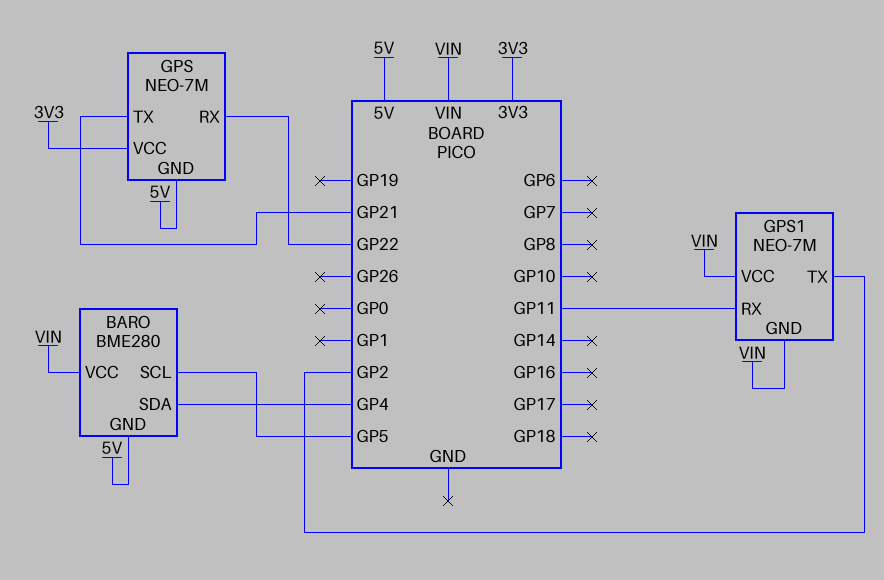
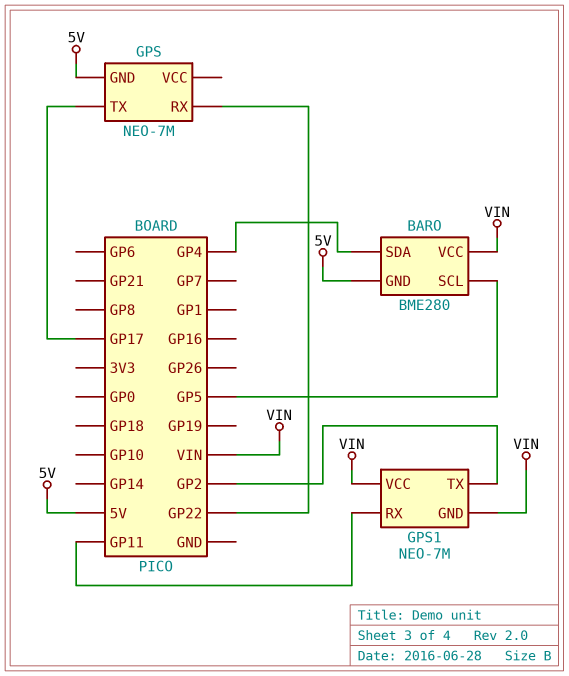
GPS pin TX: GP21 -> GP17
GPS pin VCC: 3V3 -> none

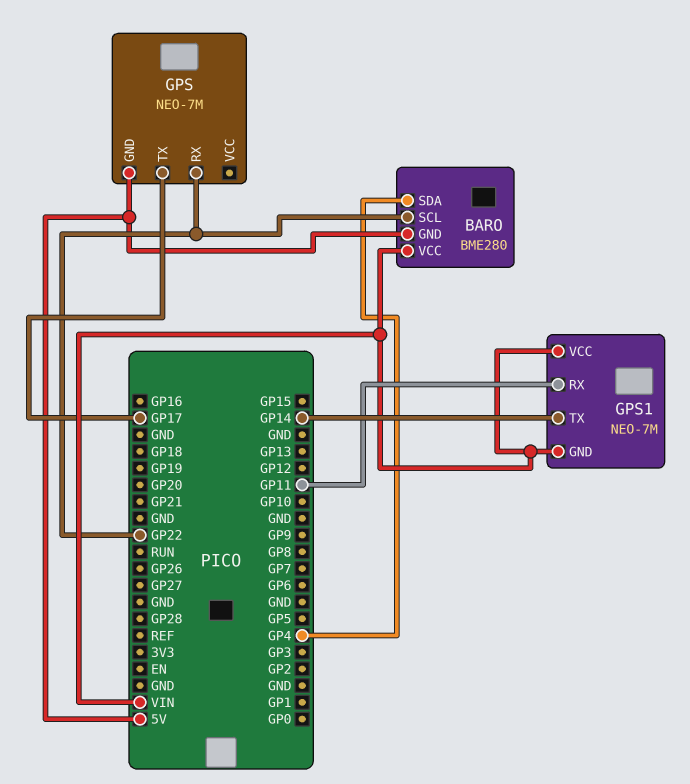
BARO pin SCL: GP5 -> GP22
GPS1 pin TX: GP2 -> GP14

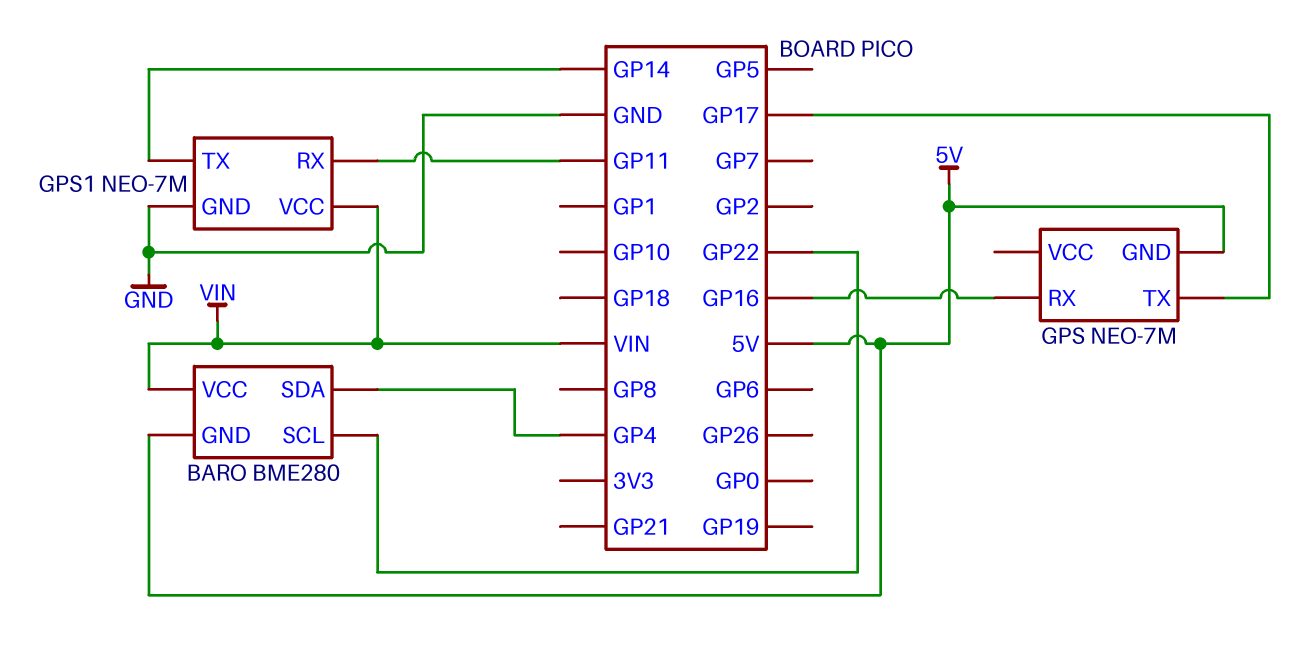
GPS pin RX: GP22 -> GP16
GPS1 pin GND: VIN -> GND

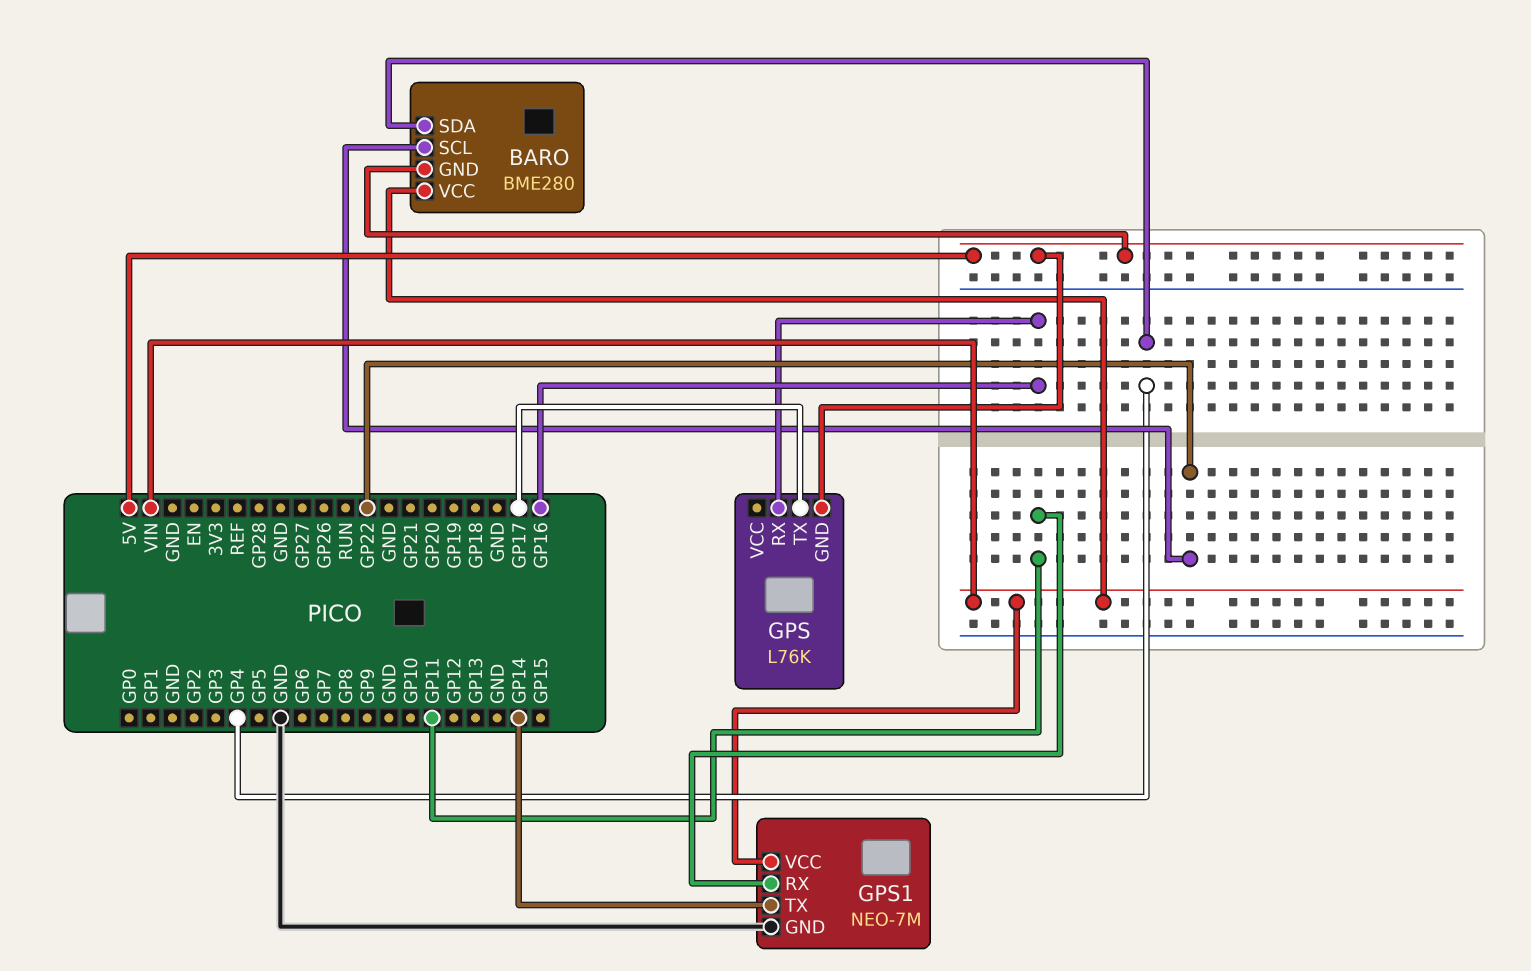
GPS: NEO-7M -> L76K

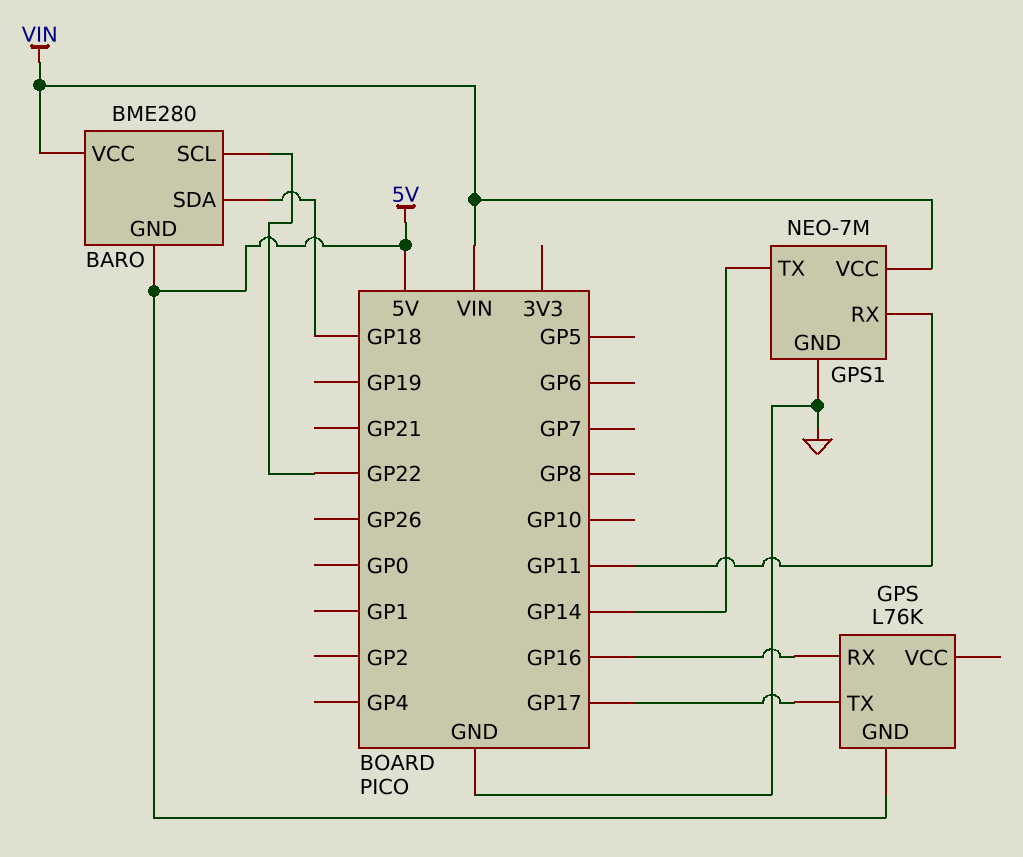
BARO pin SDA: GP4 -> GP18

